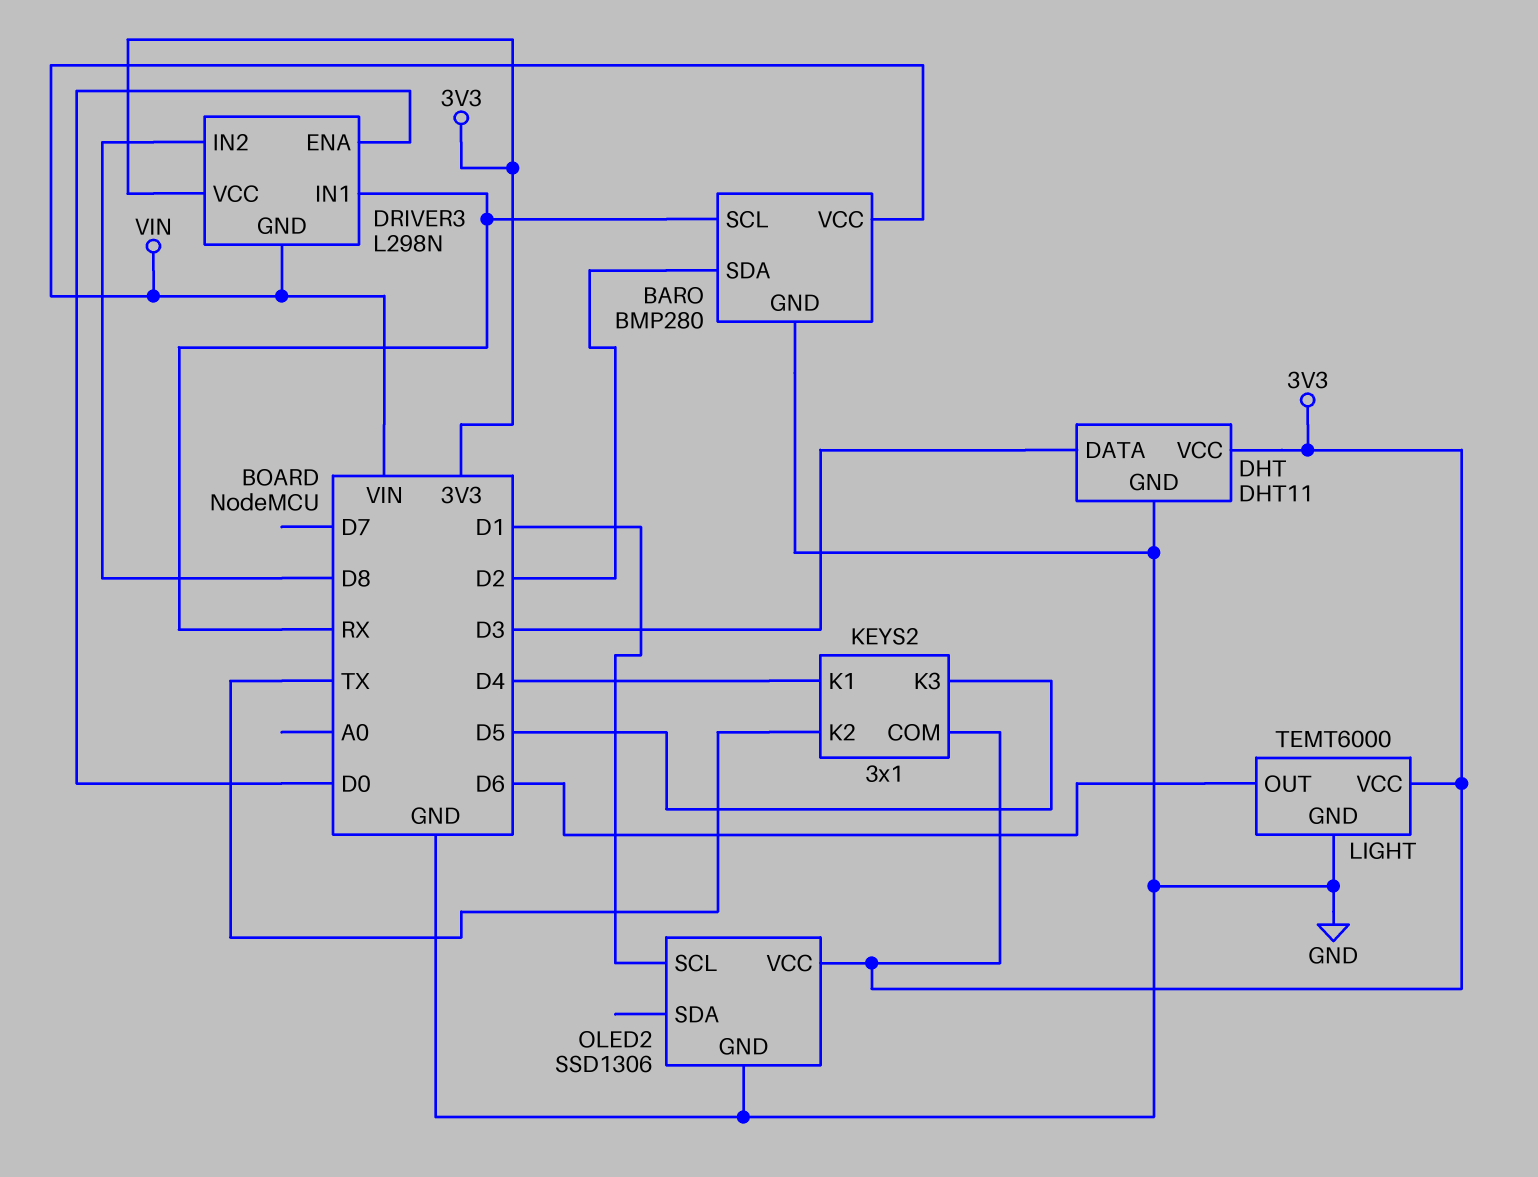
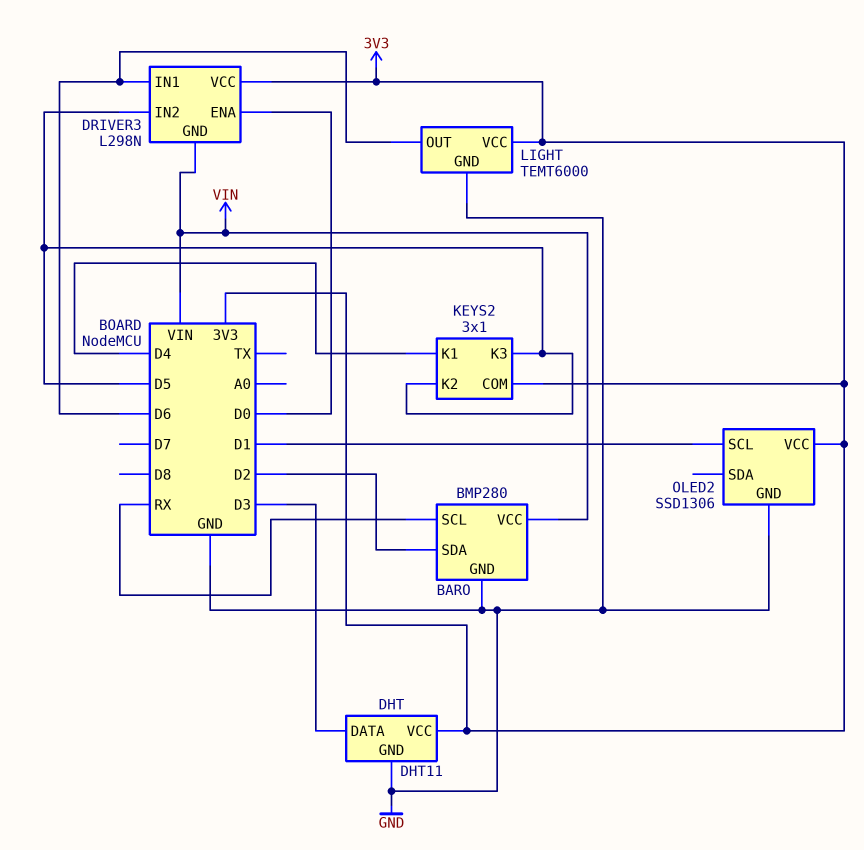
DRIVER3 pin IN1: RX -> D6
DRIVER3 pin IN2: D8 -> D5
KEYS2 pin K2: TX -> D5

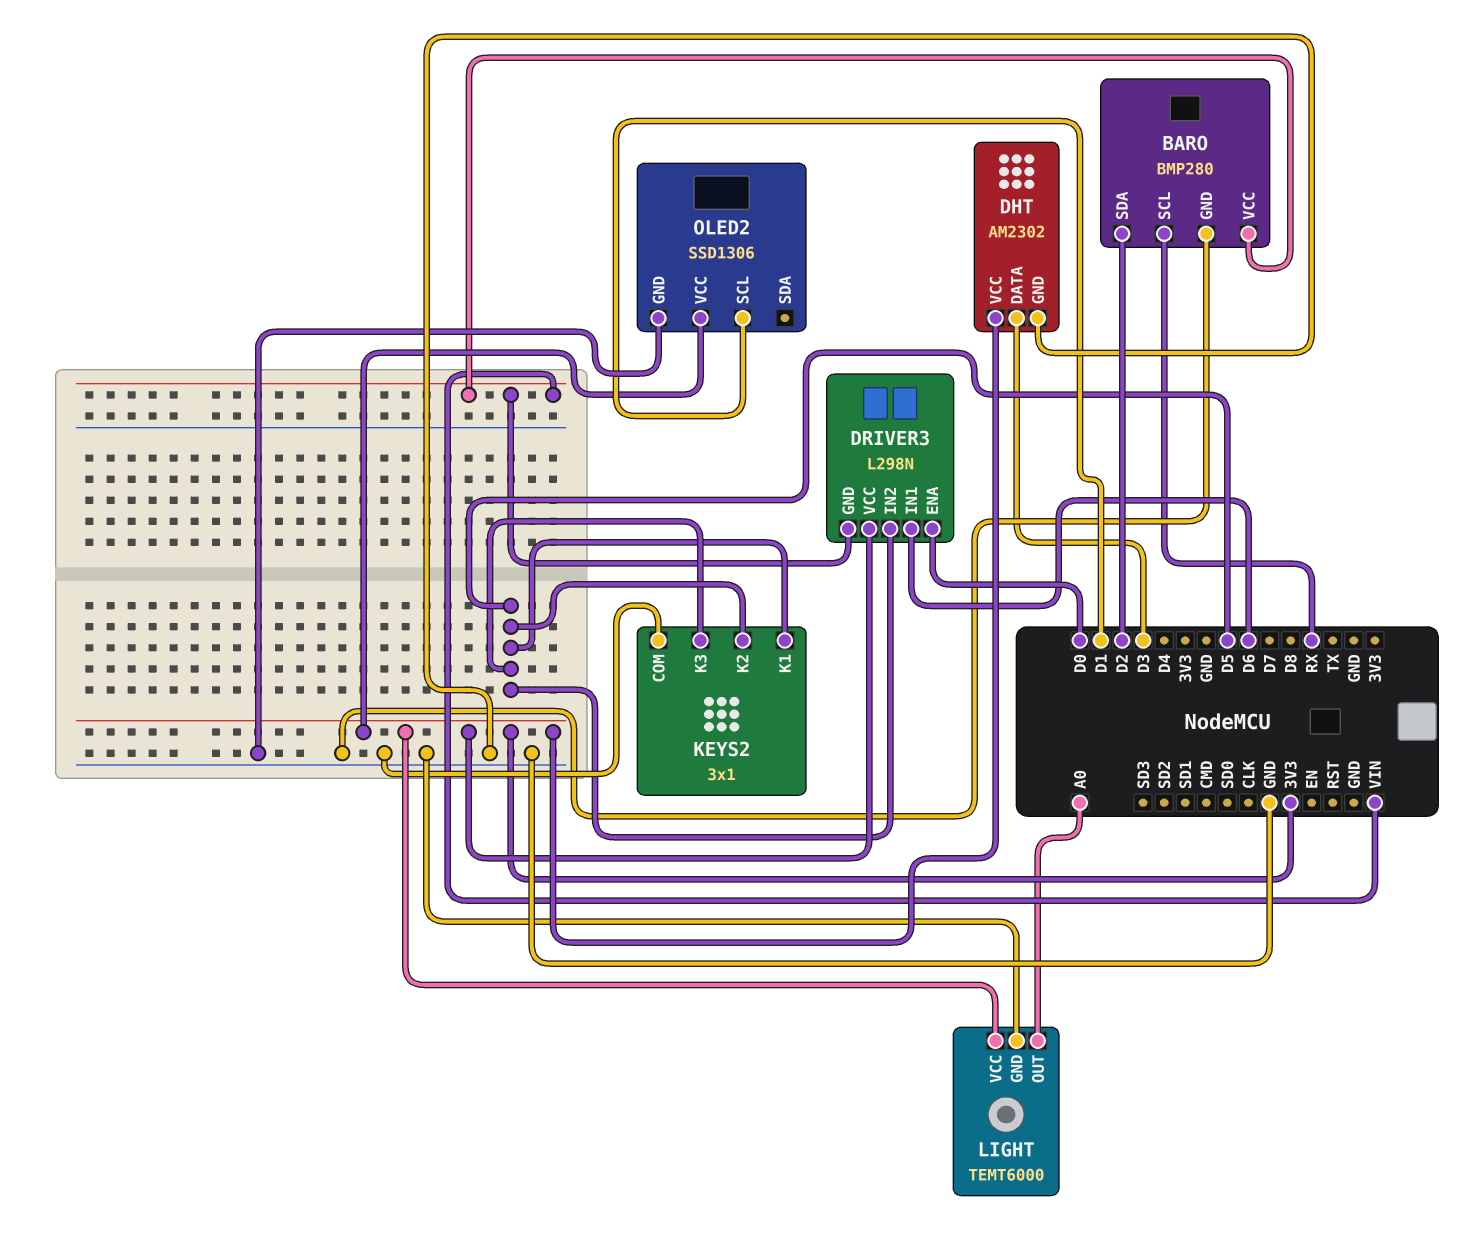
DHT: DHT11 -> AM2302
KEYS2 pin COM: 3V3 -> GND
KEYS2 pin K1: D4 -> D5
LIGHT pin OUT: D6 -> A0

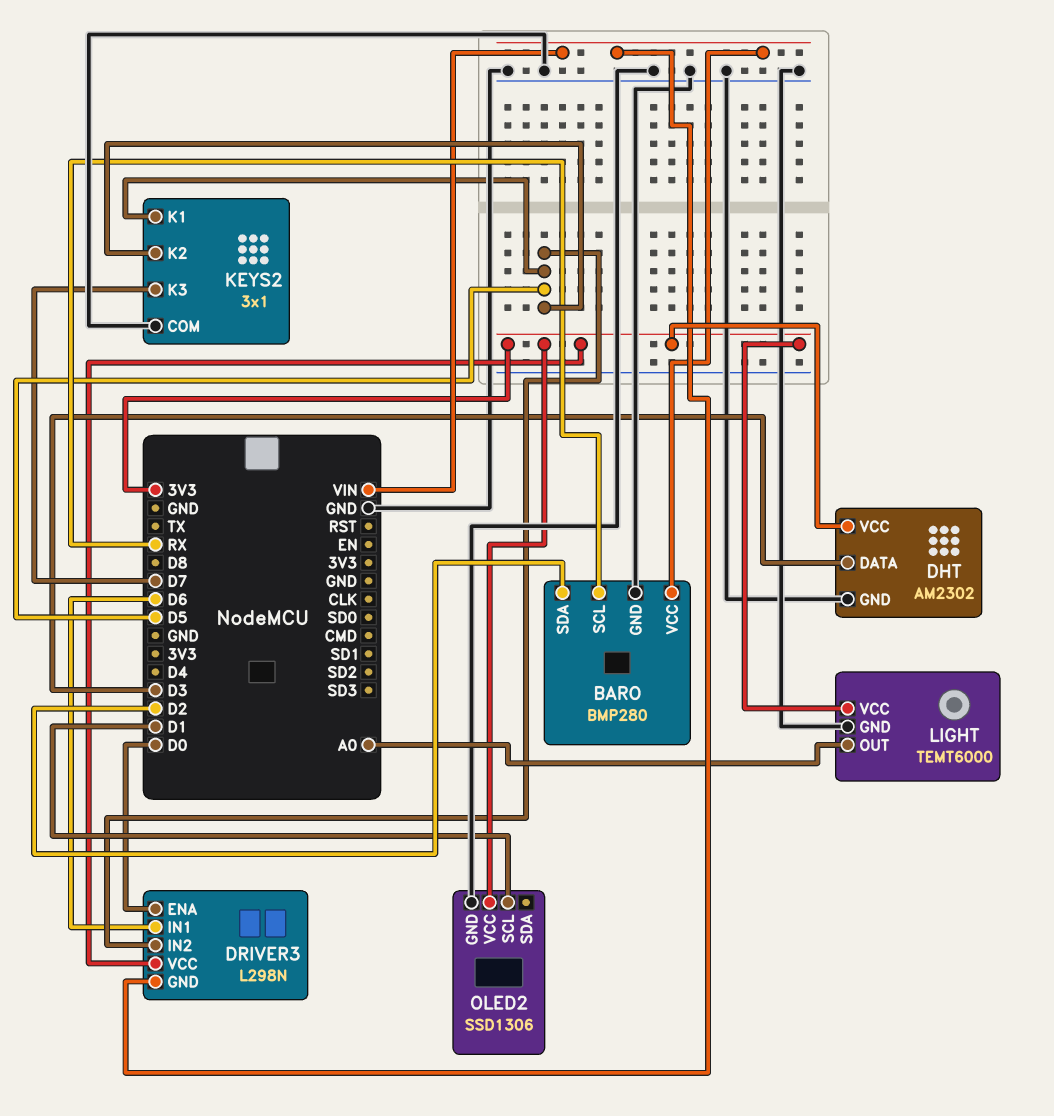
KEYS2 pin K3: D5 -> D7

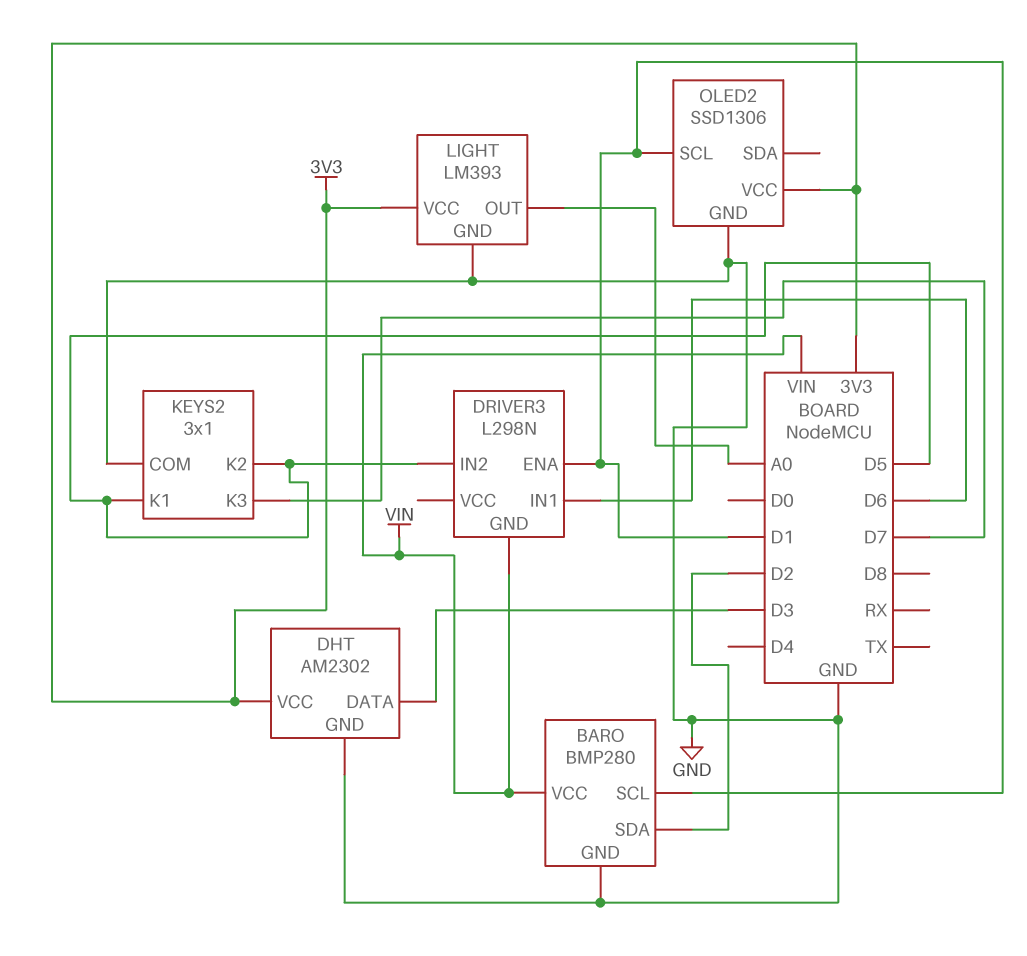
BARO pin SCL: RX -> D1
DRIVER3 pin ENA: D0 -> D1
DRIVER3 pin VCC: 3V3 -> none
LIGHT: TEMT6000 -> LM393

